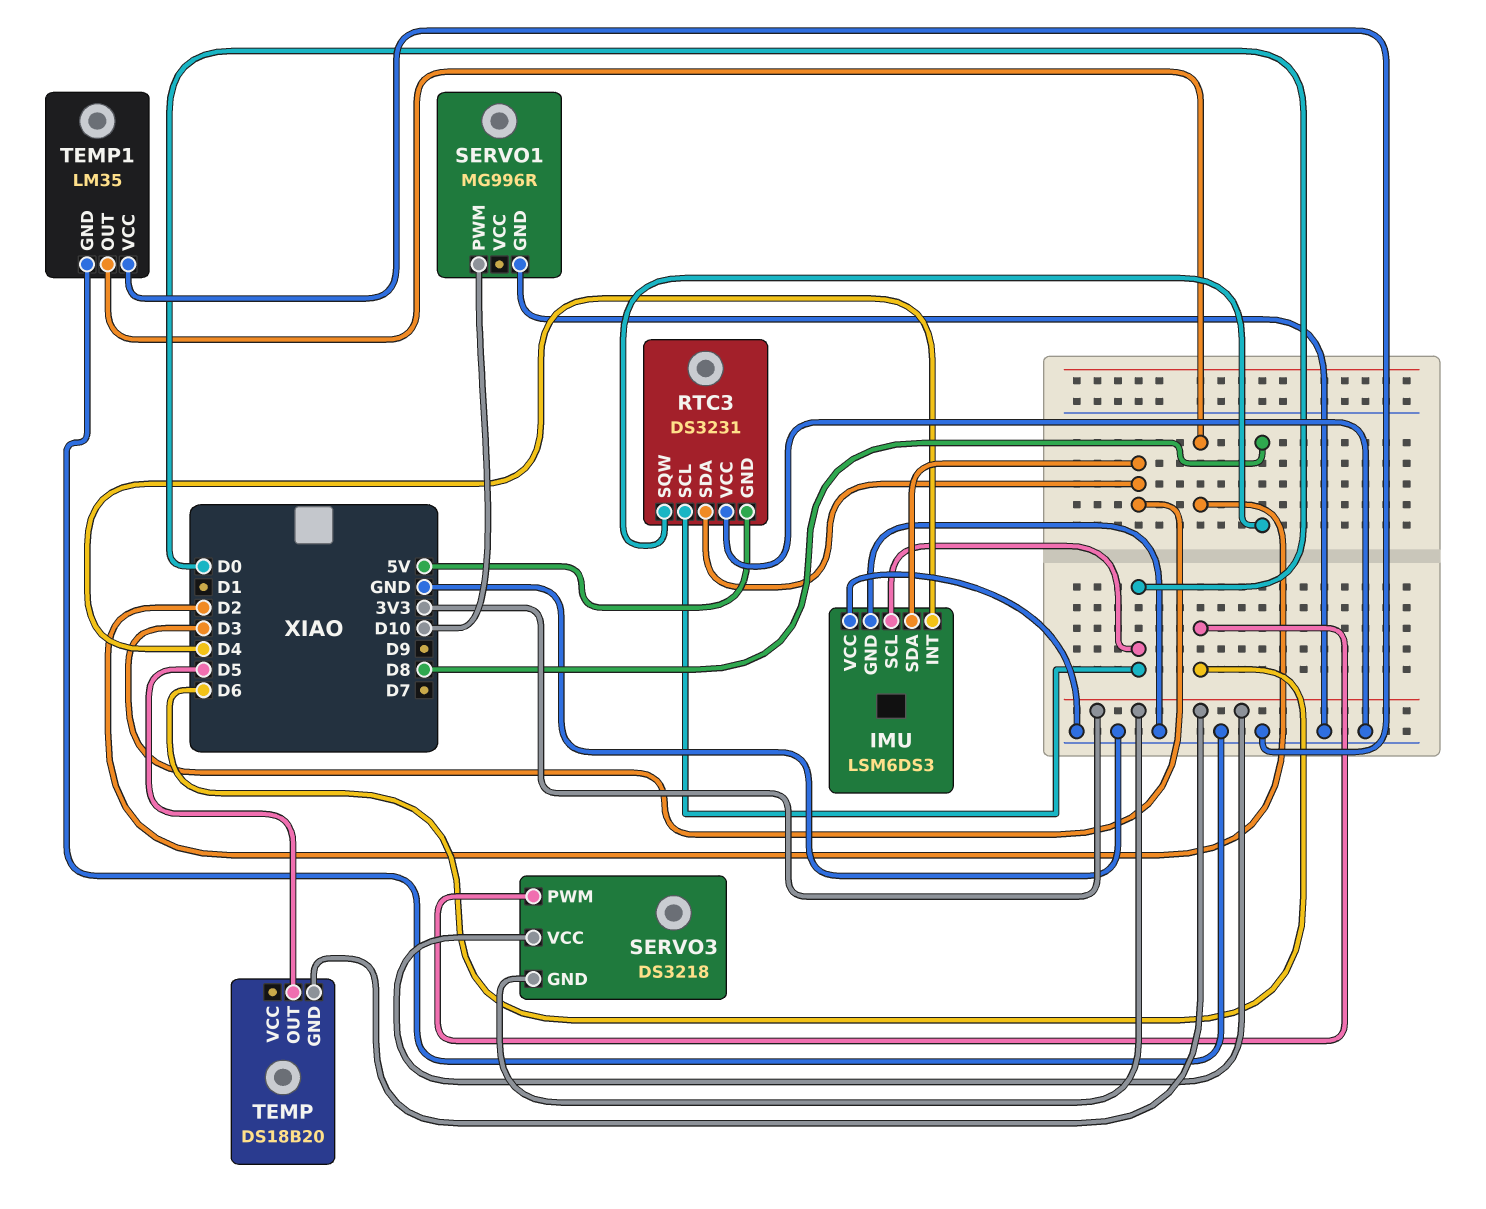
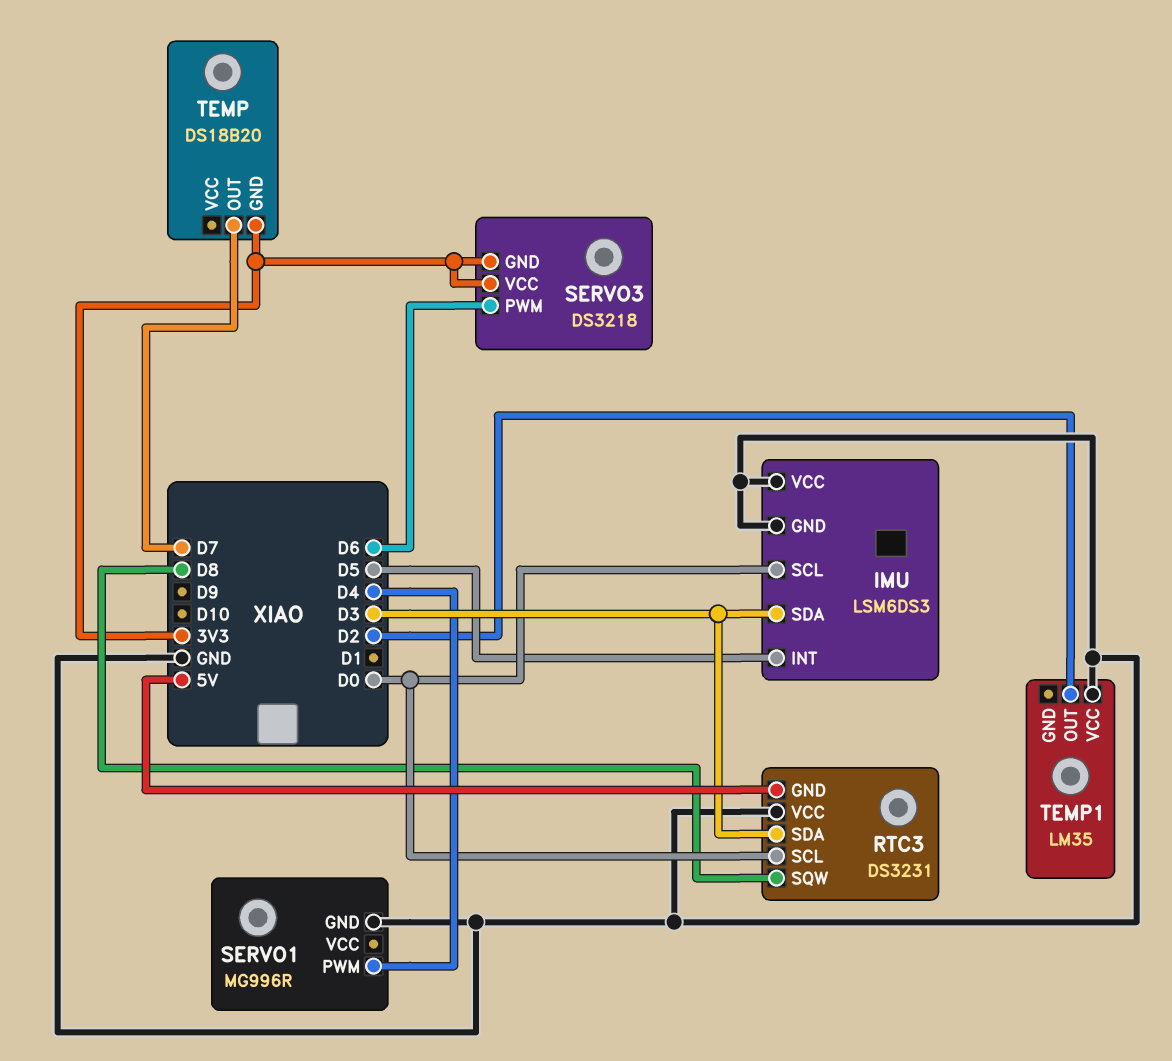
IMU pin INT: D4 -> D5
SERVO1 pin PWM: D10 -> D4
TEMP pin OUT: D5 -> D7
TEMP1 pin GND: GND -> none

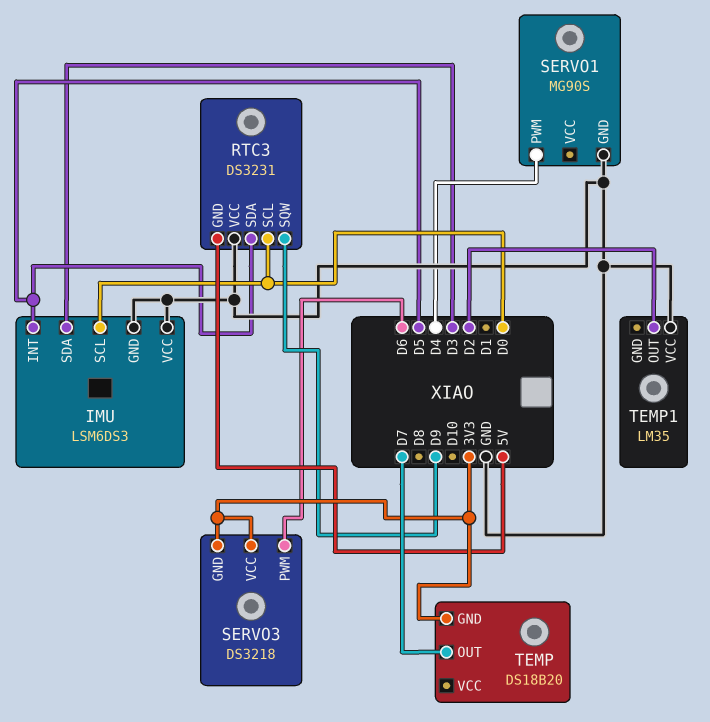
RTC3 pin SDA: D3 -> D5
RTC3 pin SQW: D8 -> D9
SERVO1: MG996R -> MG90S

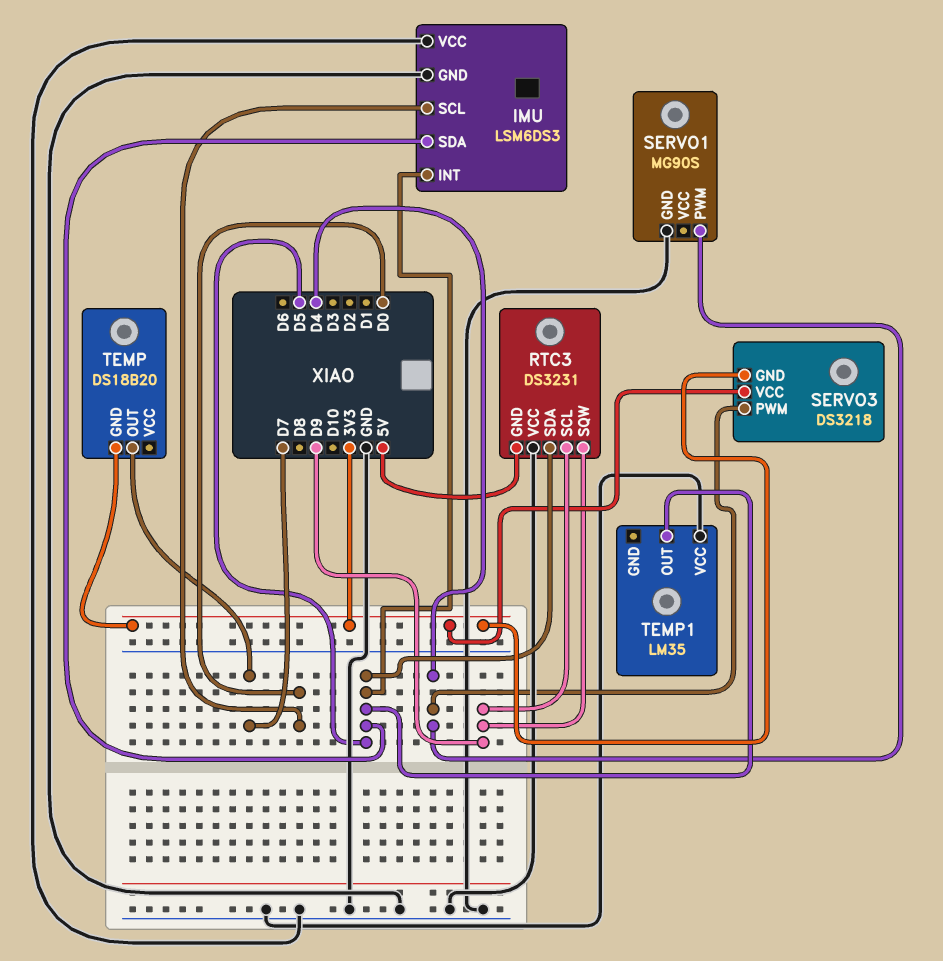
IMU pin SDA: D3 -> D5
RTC3 pin SCL: D0 -> D9
SERVO3 pin PWM: D6 -> D4
TEMP1 pin OUT: D2 -> D5

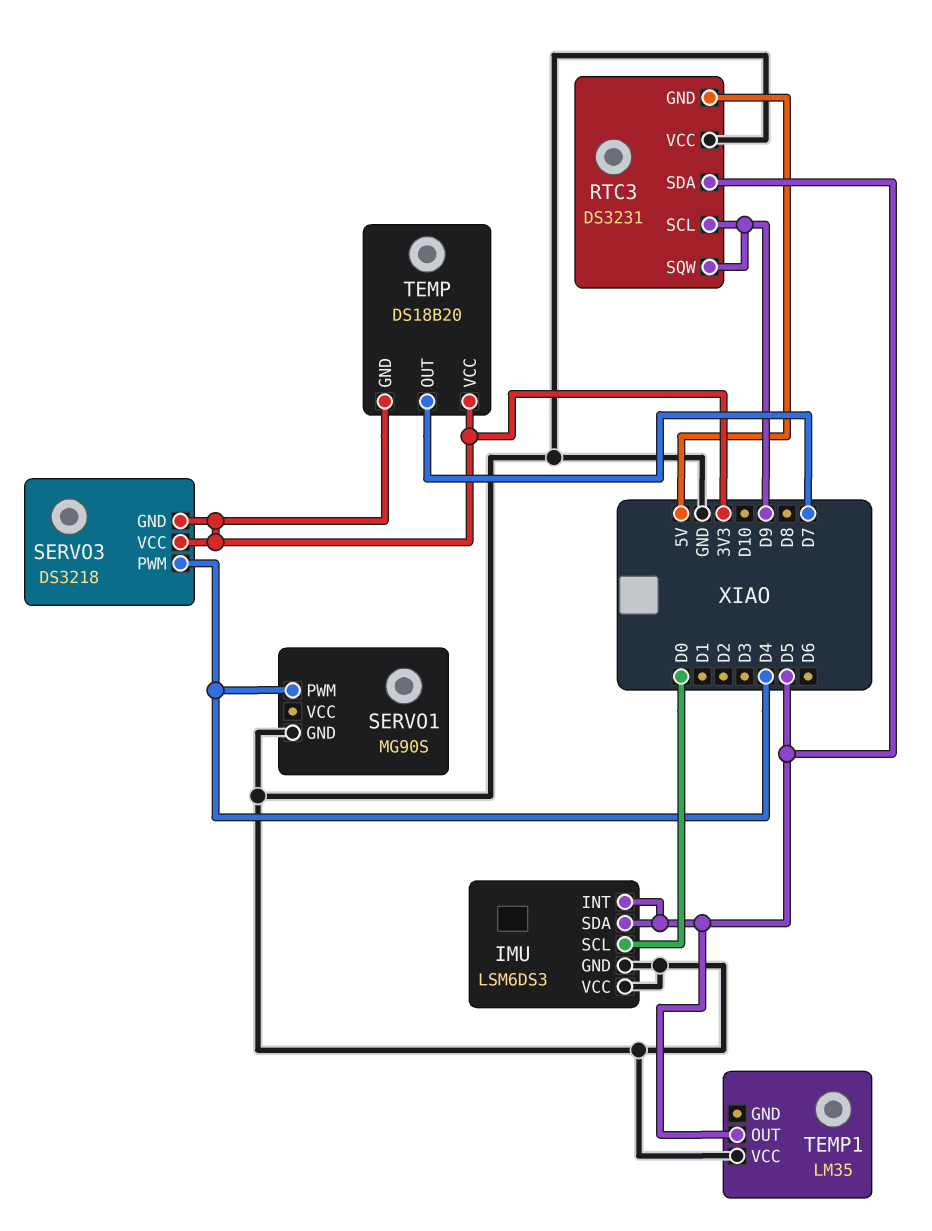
TEMP pin VCC: none -> 3V3

